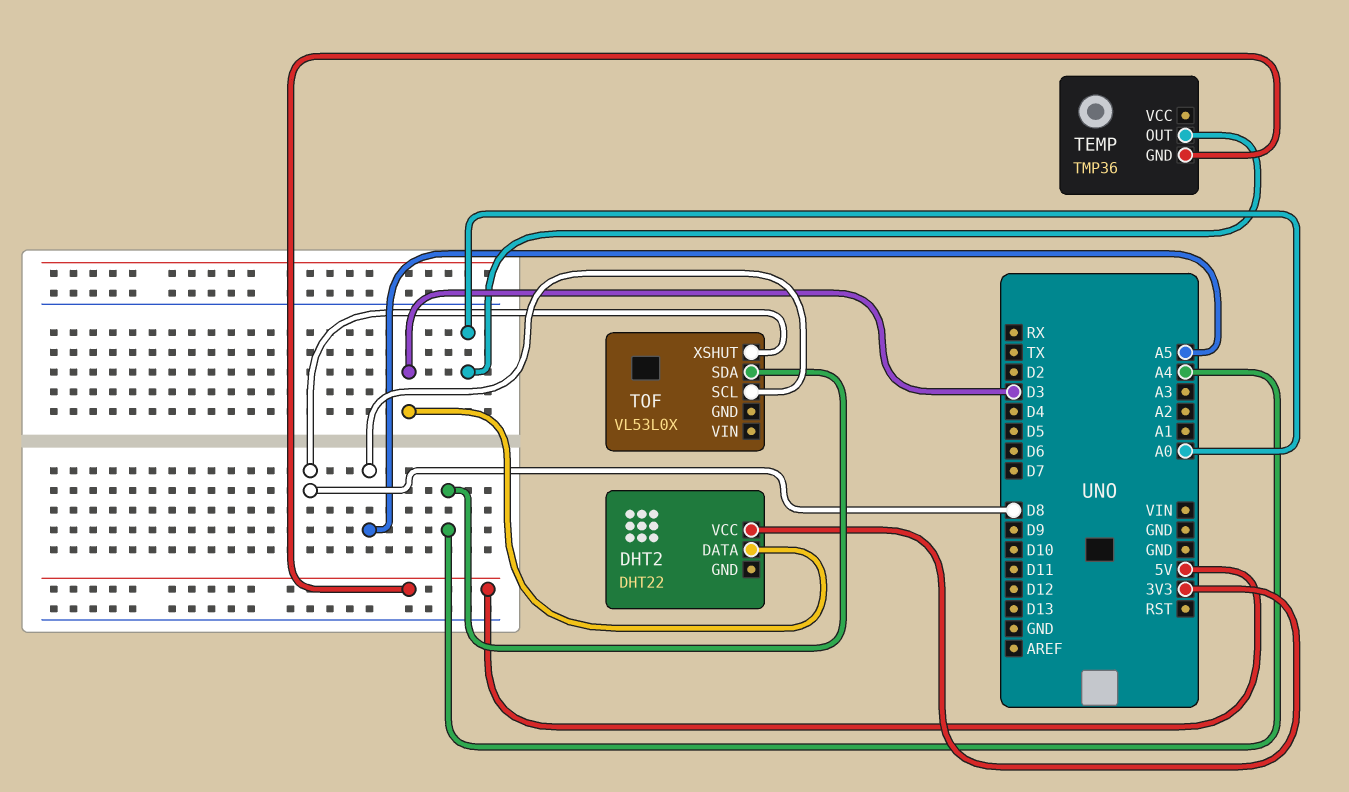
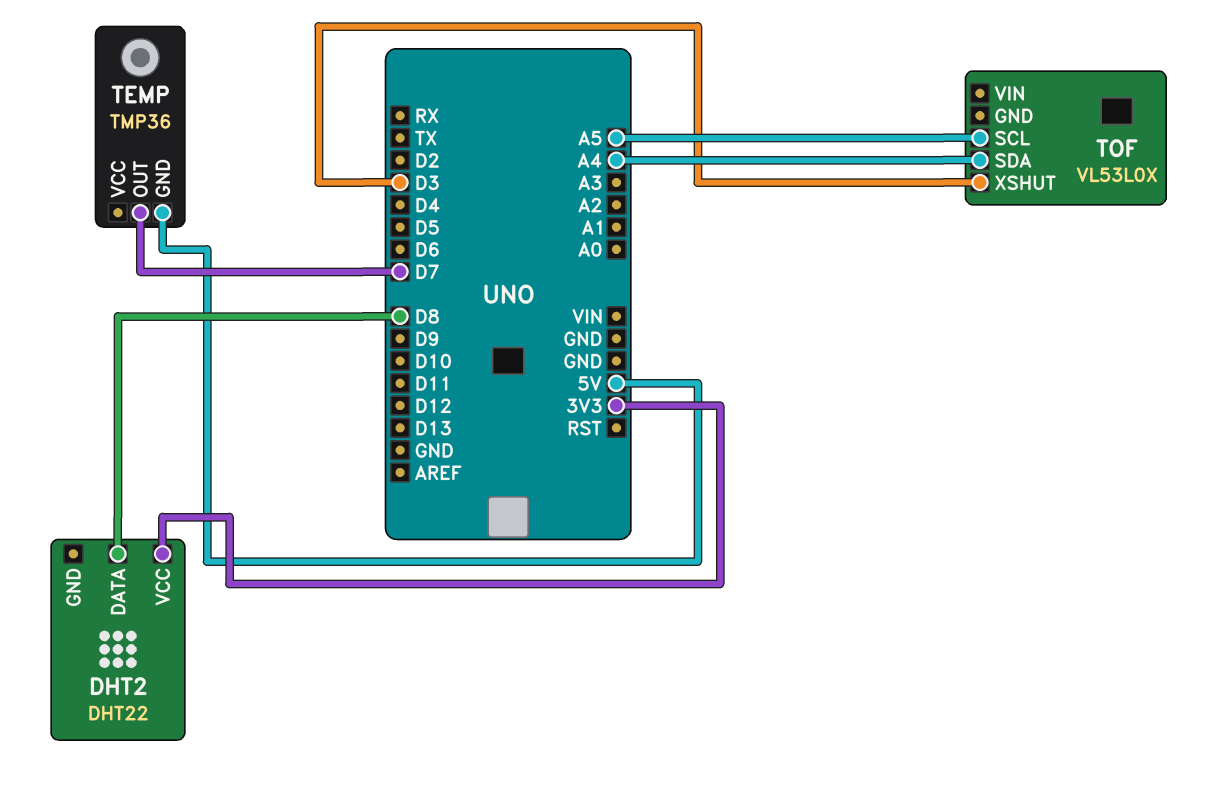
DHT2 pin DATA: D3 -> D8
TEMP pin OUT: A0 -> D7
TOF pin XSHUT: D8 -> D3

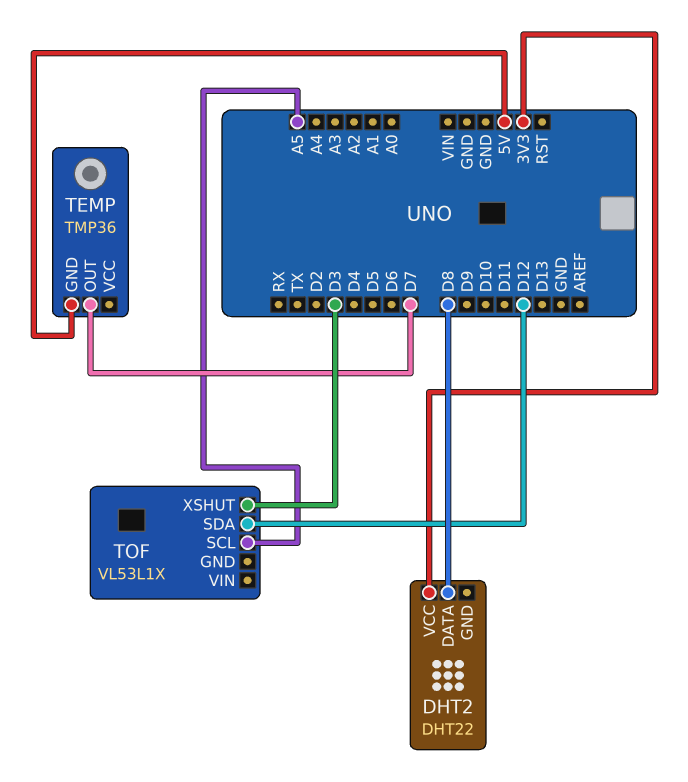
TOF: VL53L0X -> VL53L1X
TOF pin SDA: A4 -> D12

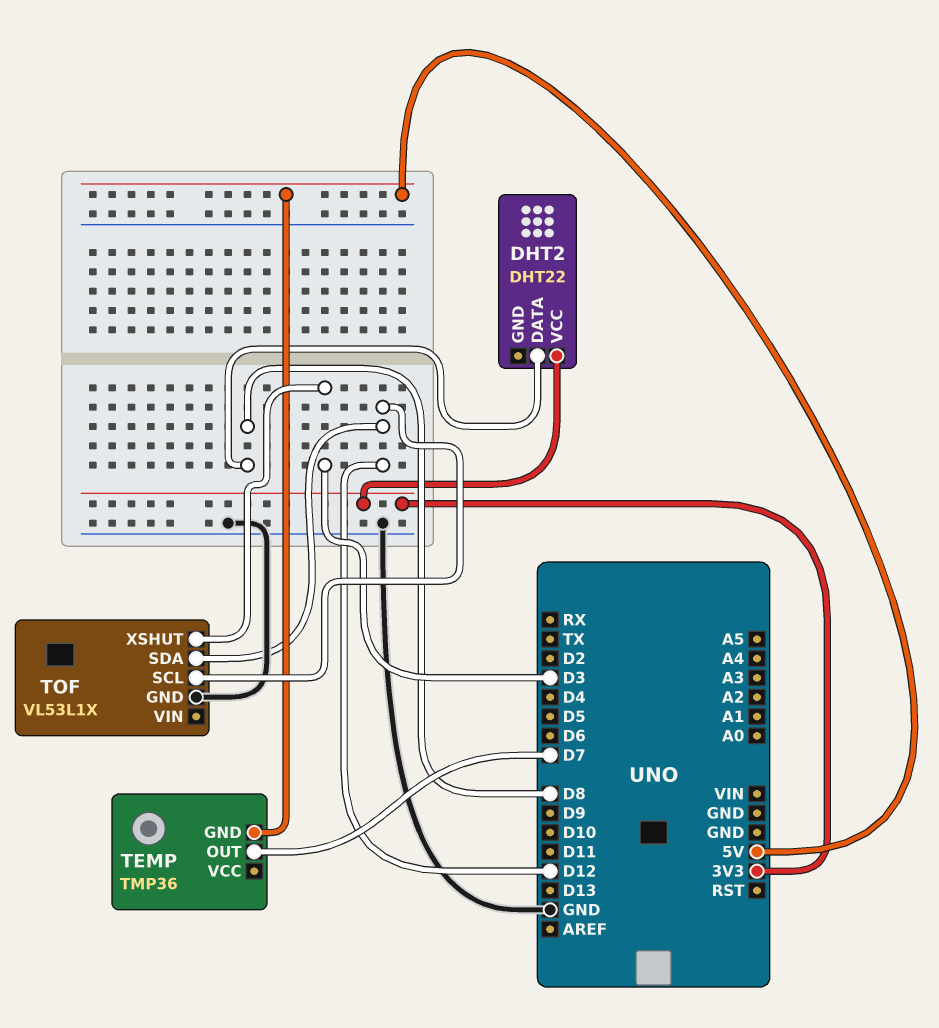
TOF pin GND: none -> GND
TOF pin SCL: A5 -> D12

